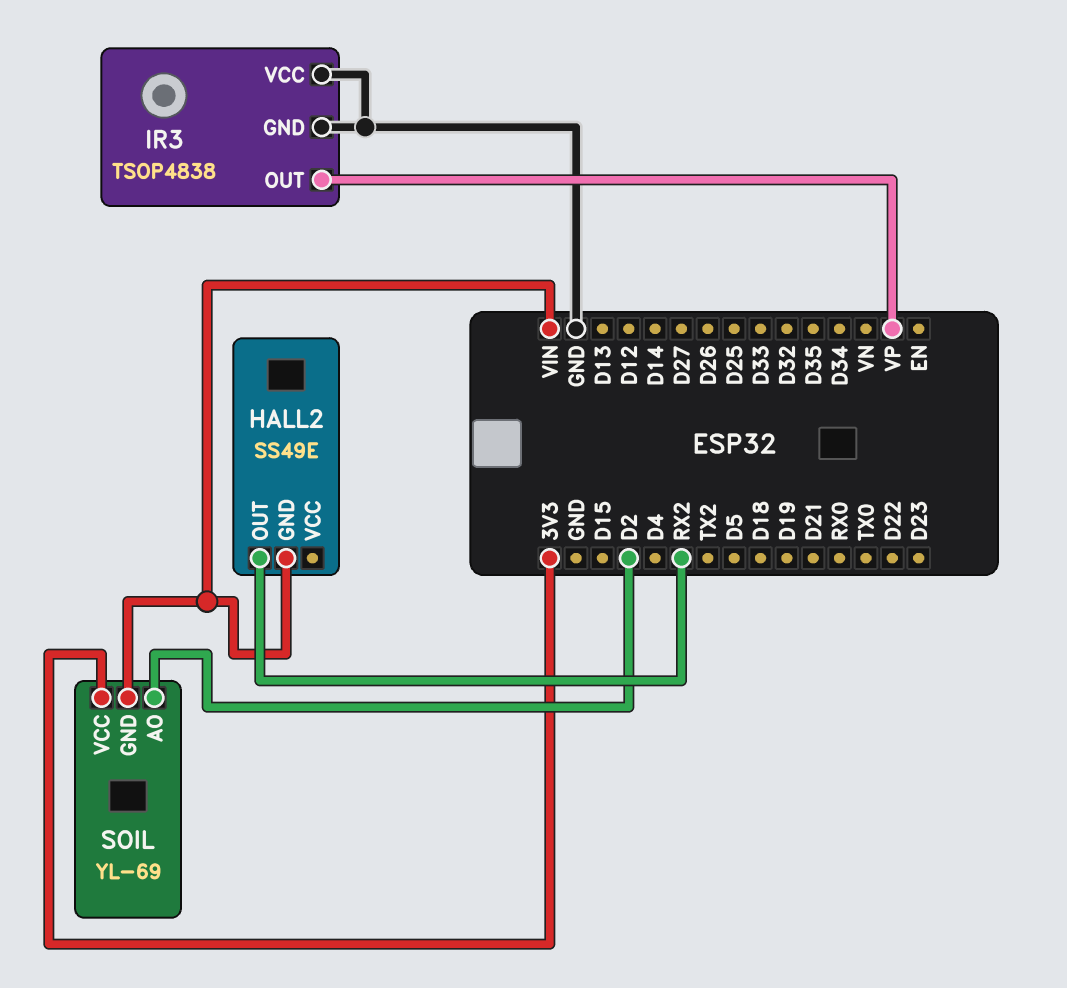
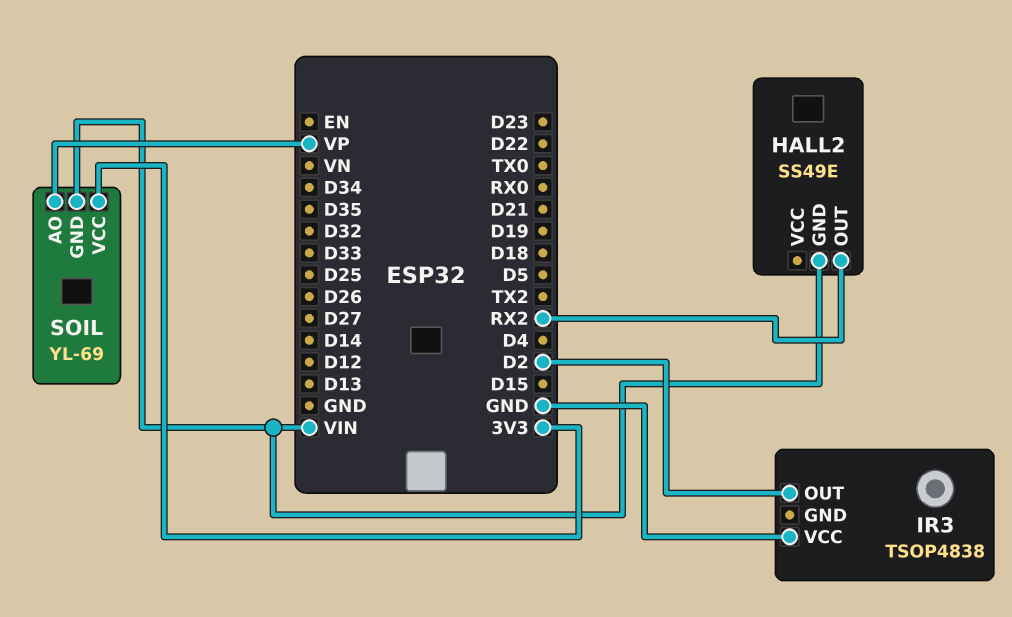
IR3 pin GND: GND -> none
IR3 pin OUT: VP -> D2
SOIL pin AO: D2 -> VP

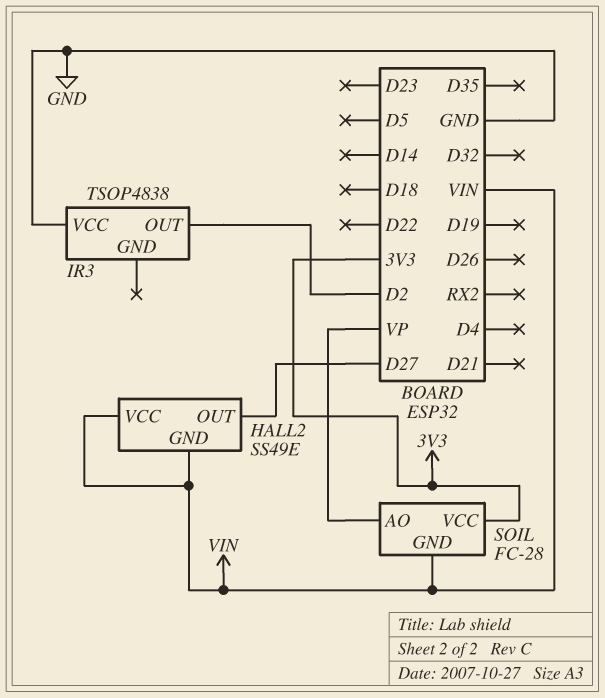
HALL2 pin OUT: RX2 -> D27
HALL2 pin VCC: none -> VIN
SOIL: YL-69 -> FC-28

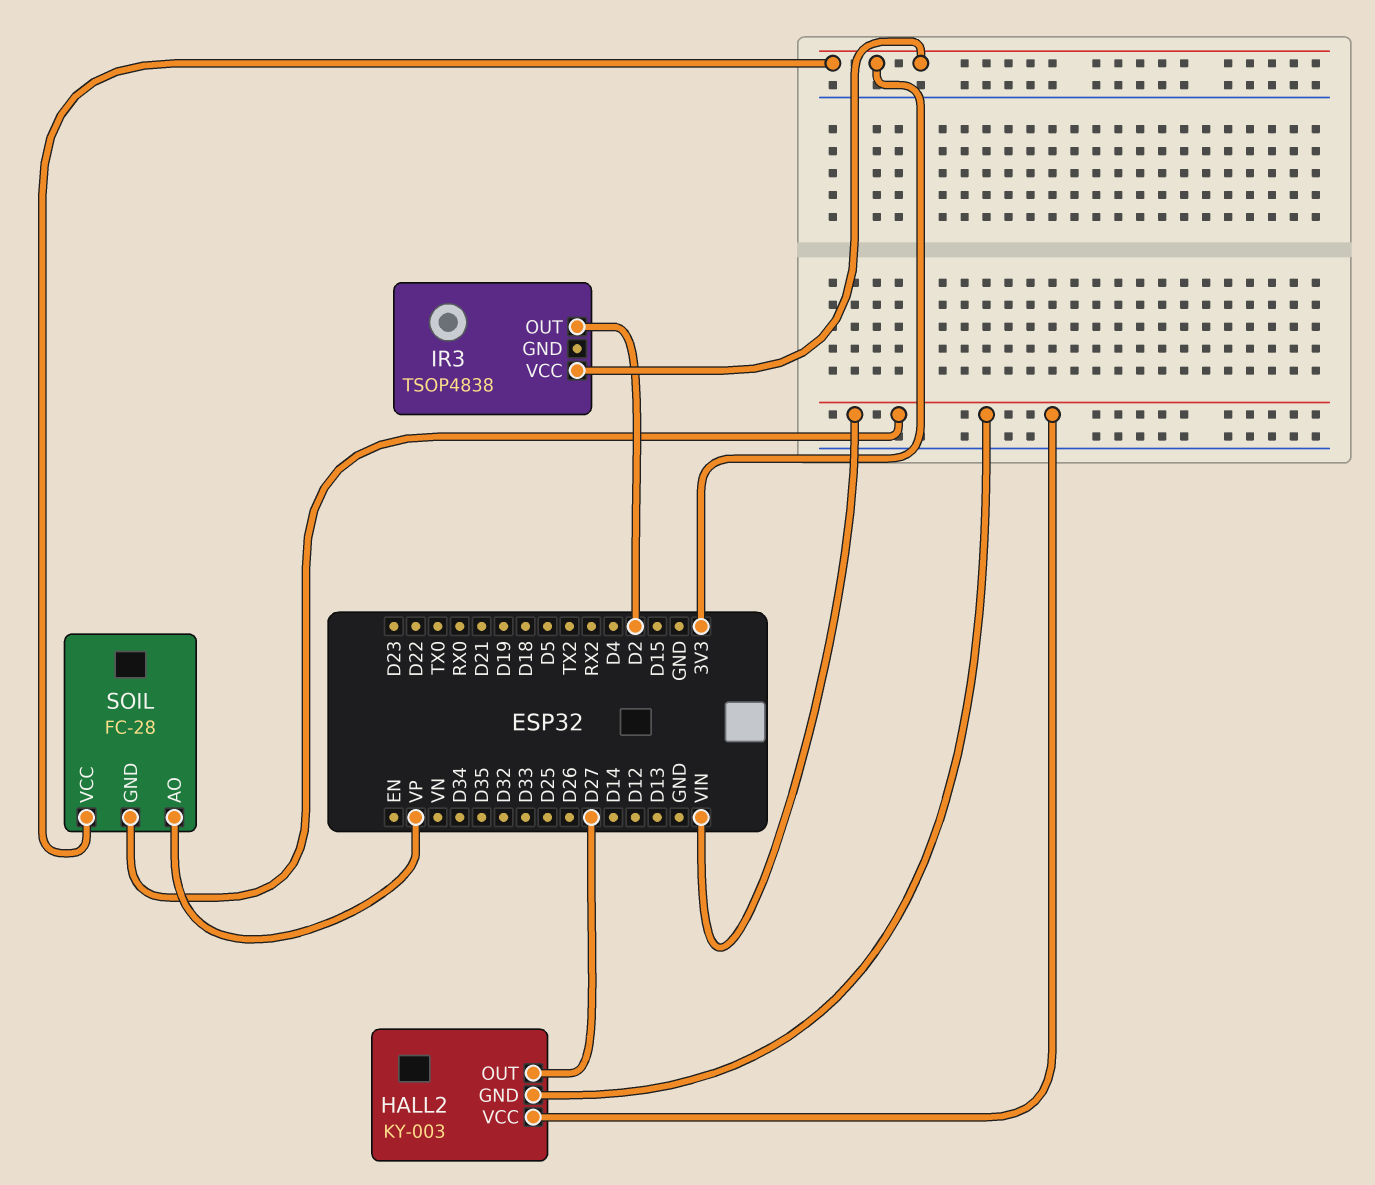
HALL2: SS49E -> KY-003
IR3 pin VCC: GND -> 3V3

